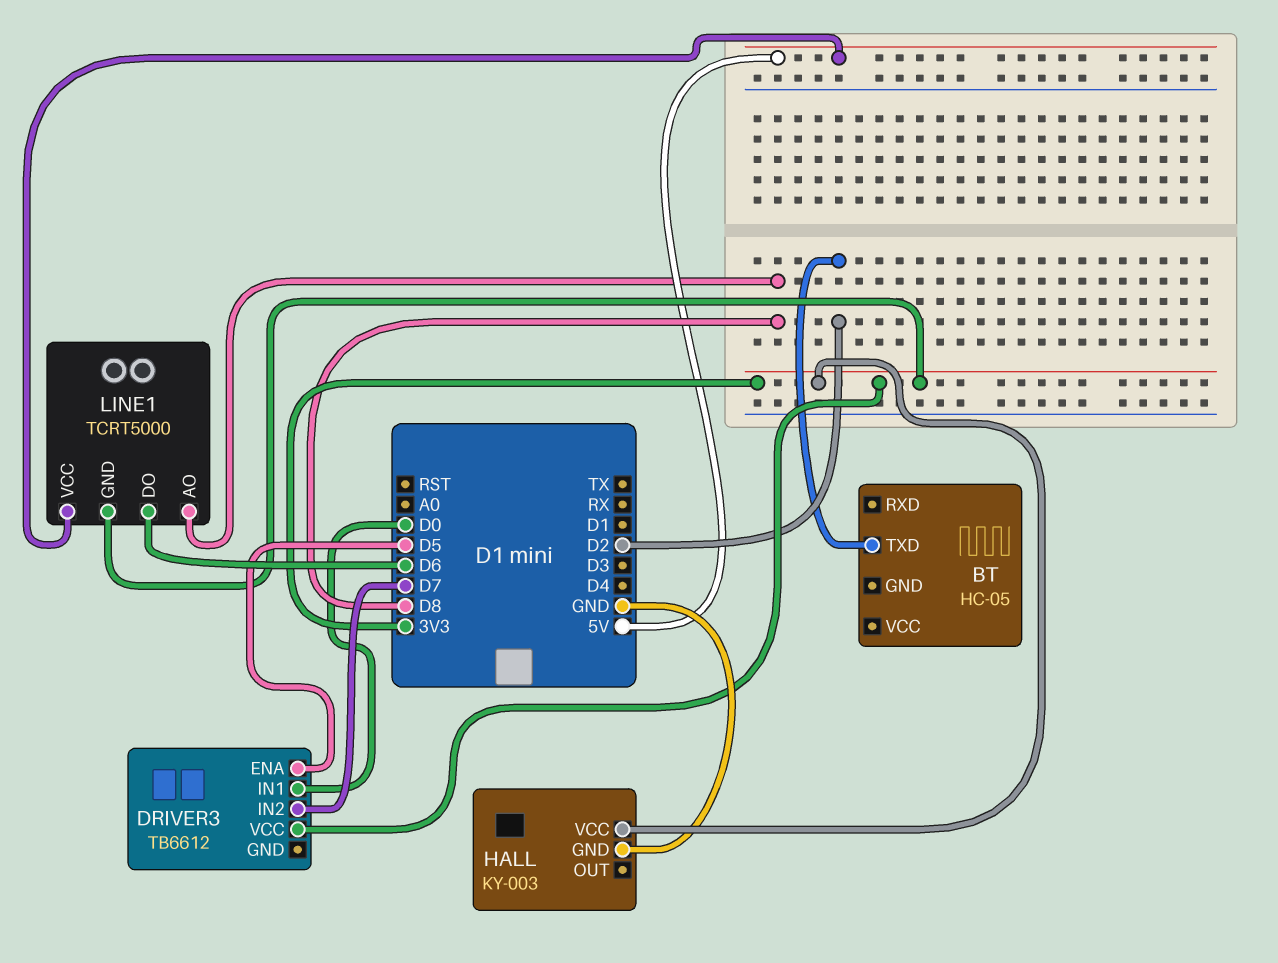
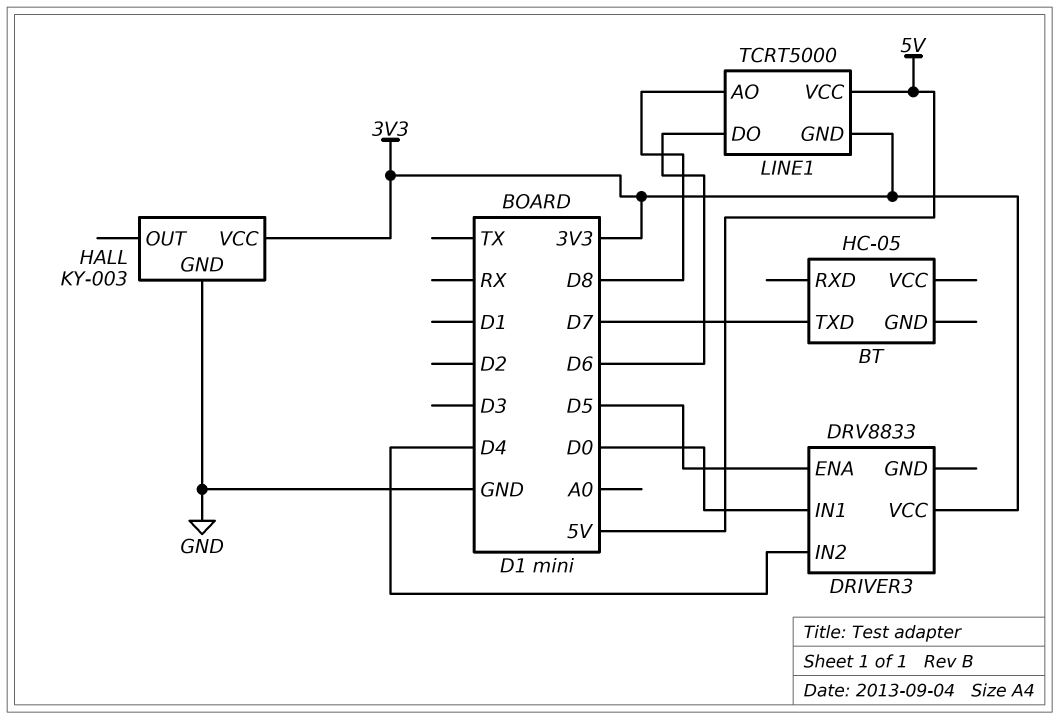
BT pin TXD: D2 -> D7
DRIVER3: TB6612 -> DRV8833
DRIVER3 pin IN2: D7 -> D4

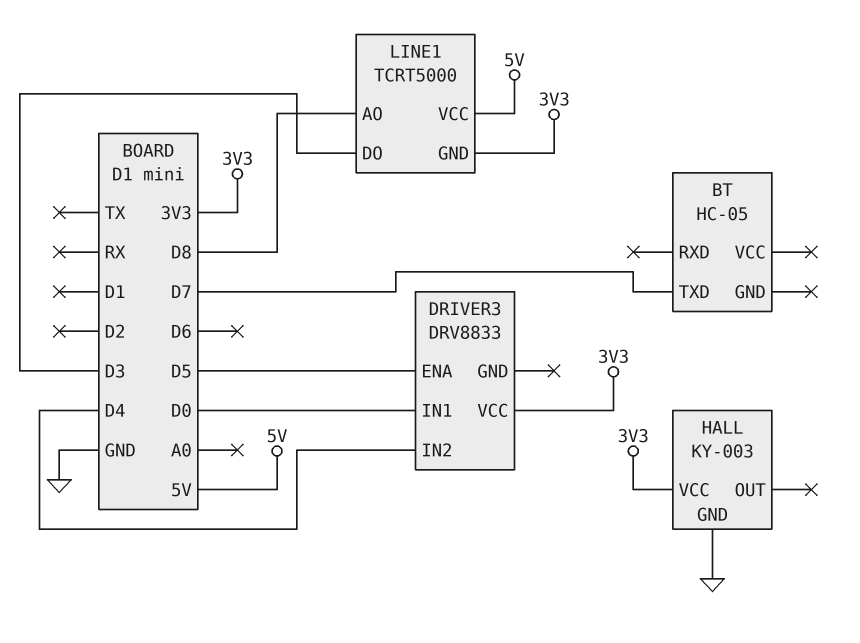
LINE1 pin DO: D6 -> D3

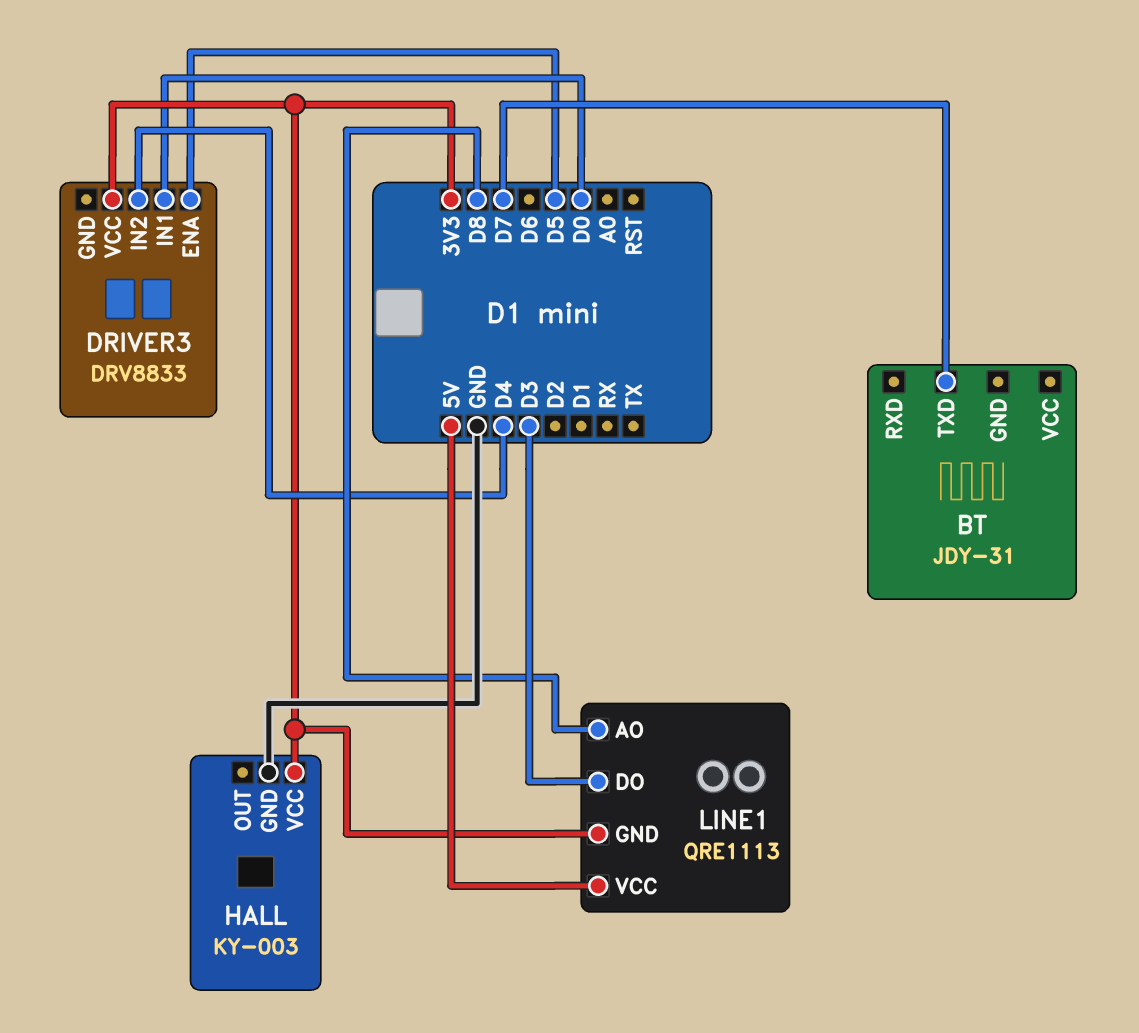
BT: HC-05 -> JDY-31
LINE1: TCRT5000 -> QRE1113

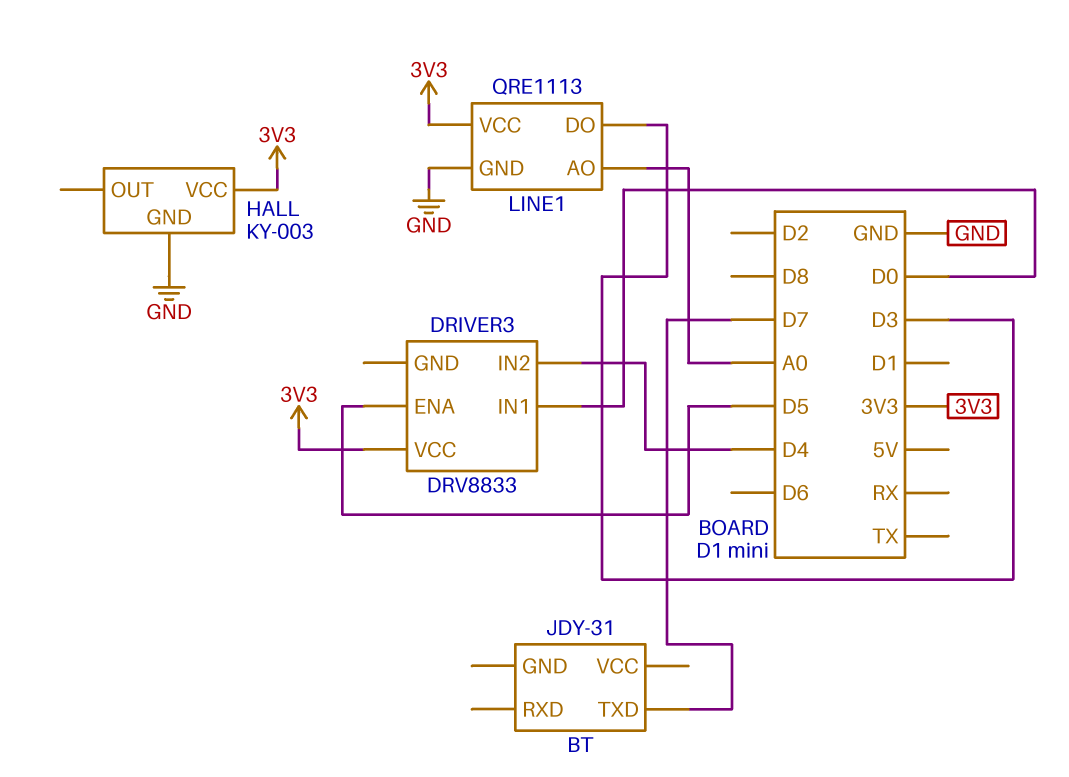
LINE1 pin AO: D8 -> A0
LINE1 pin GND: 3V3 -> GND
LINE1 pin VCC: 5V -> 3V3

